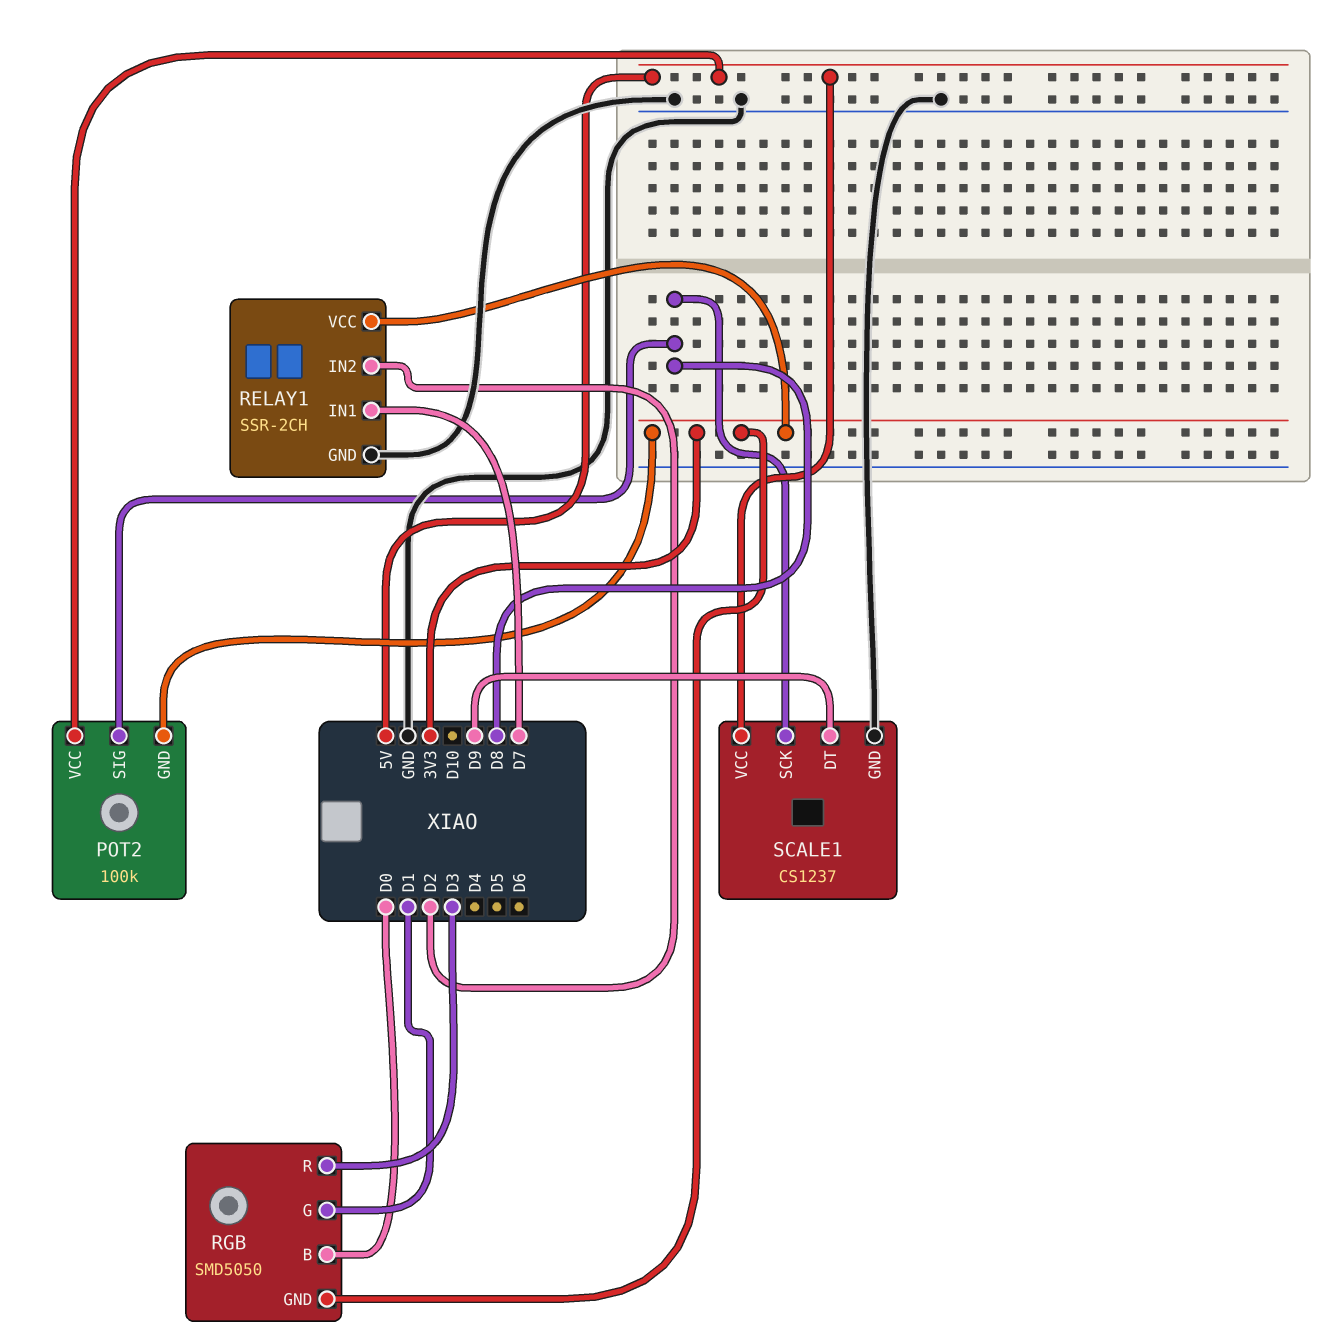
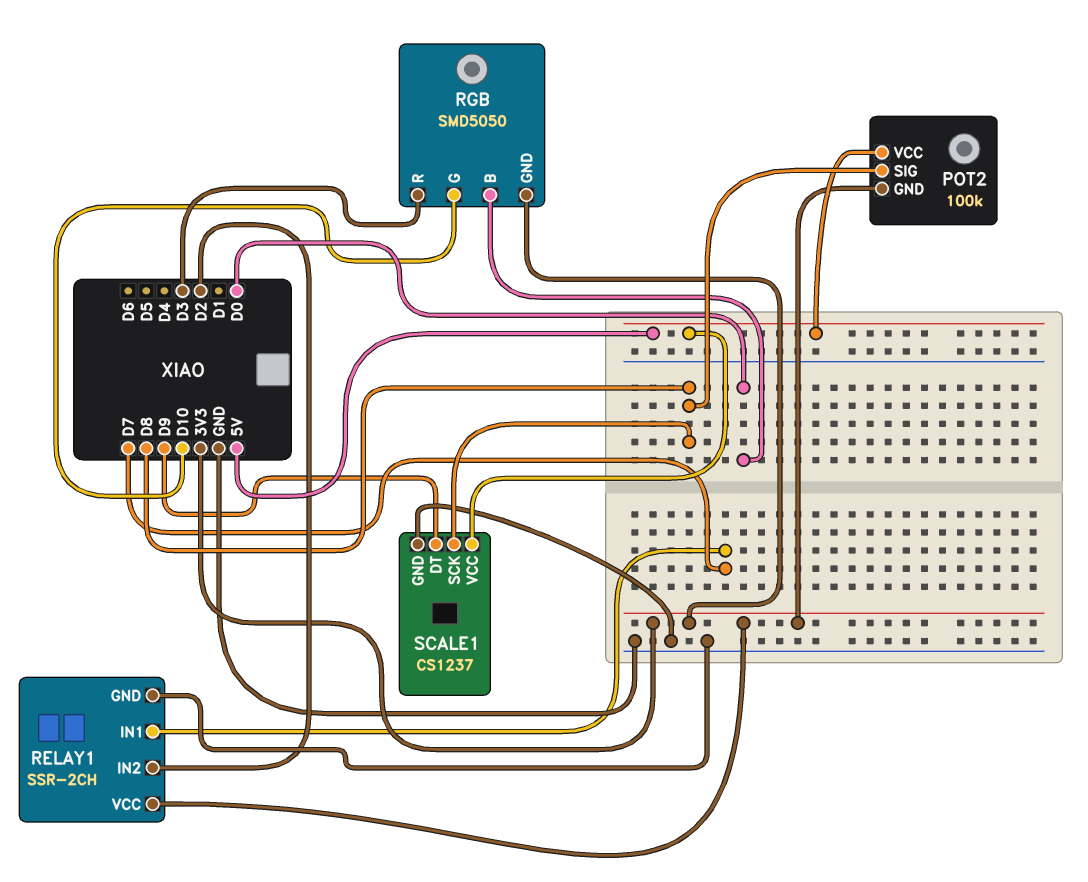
RGB pin G: D1 -> D10

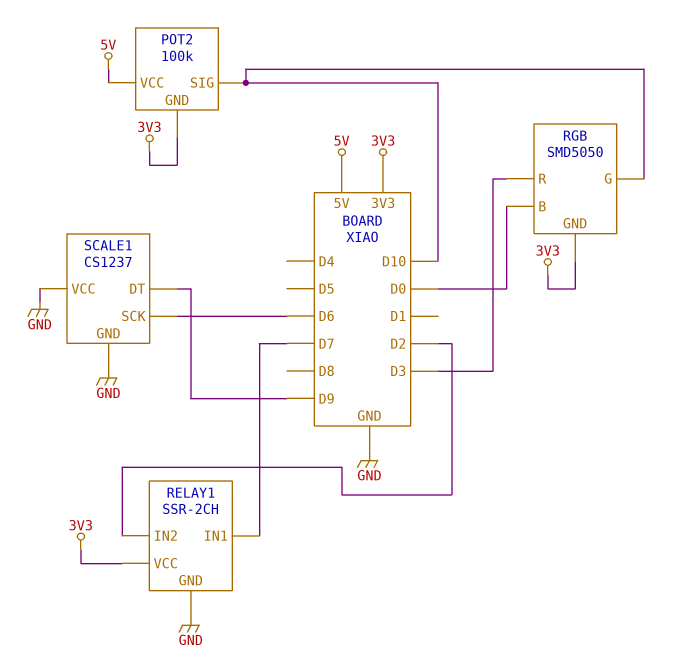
POT2 pin SIG: D8 -> D10
SCALE1 pin SCK: D8 -> D6
SCALE1 pin VCC: 5V -> GND

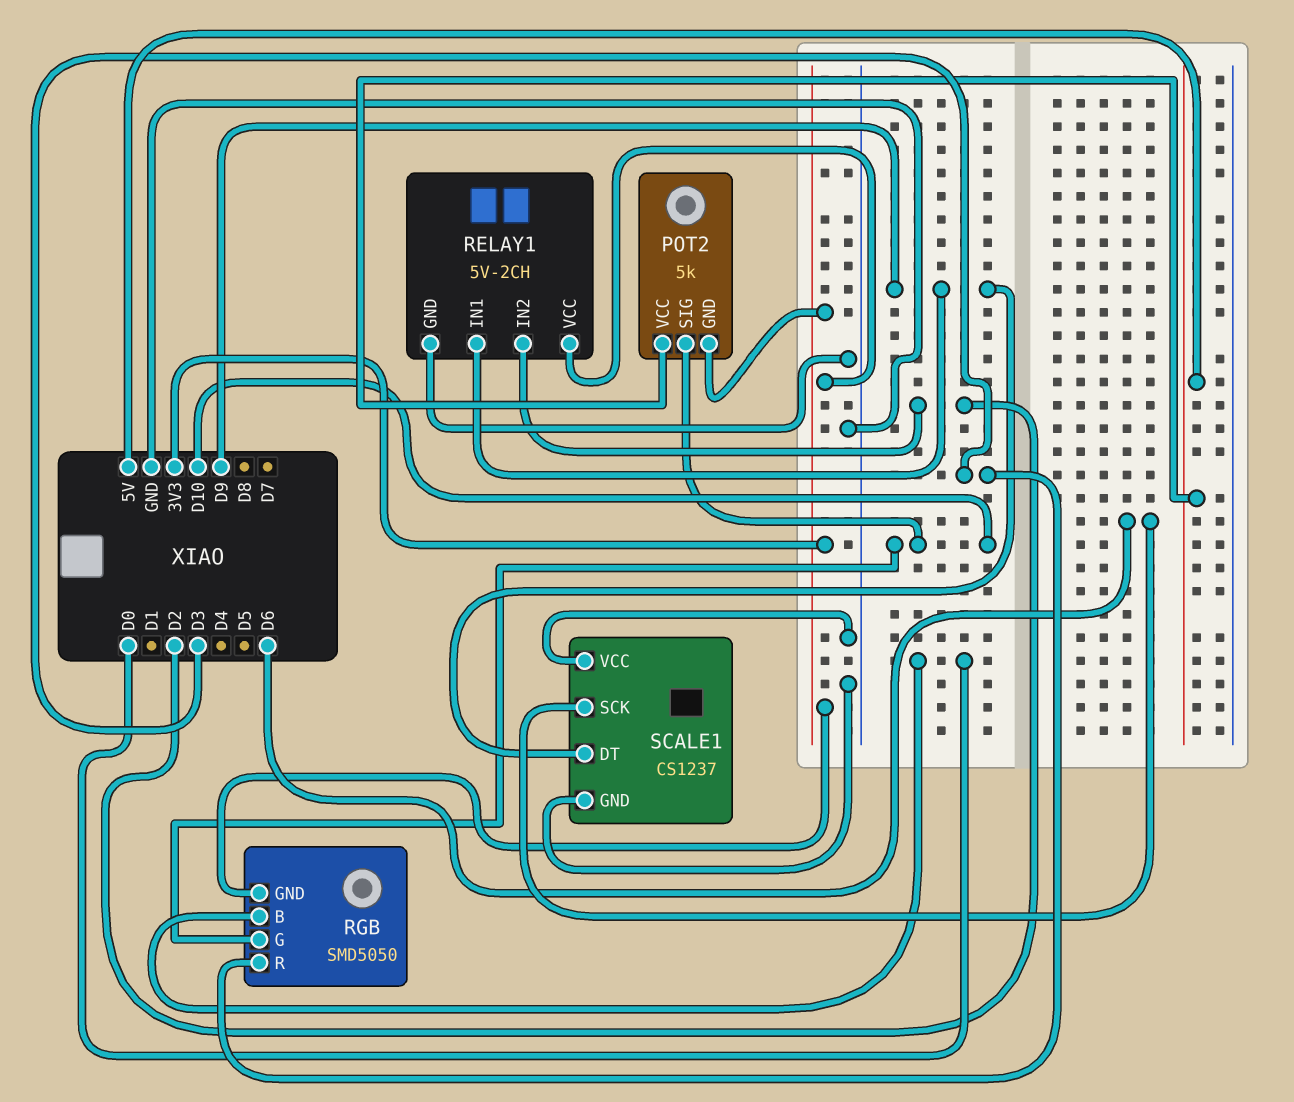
POT2: 100k -> 5k
RELAY1: SSR-2CH -> 5V-2CH
RELAY1 pin IN1: D7 -> D9

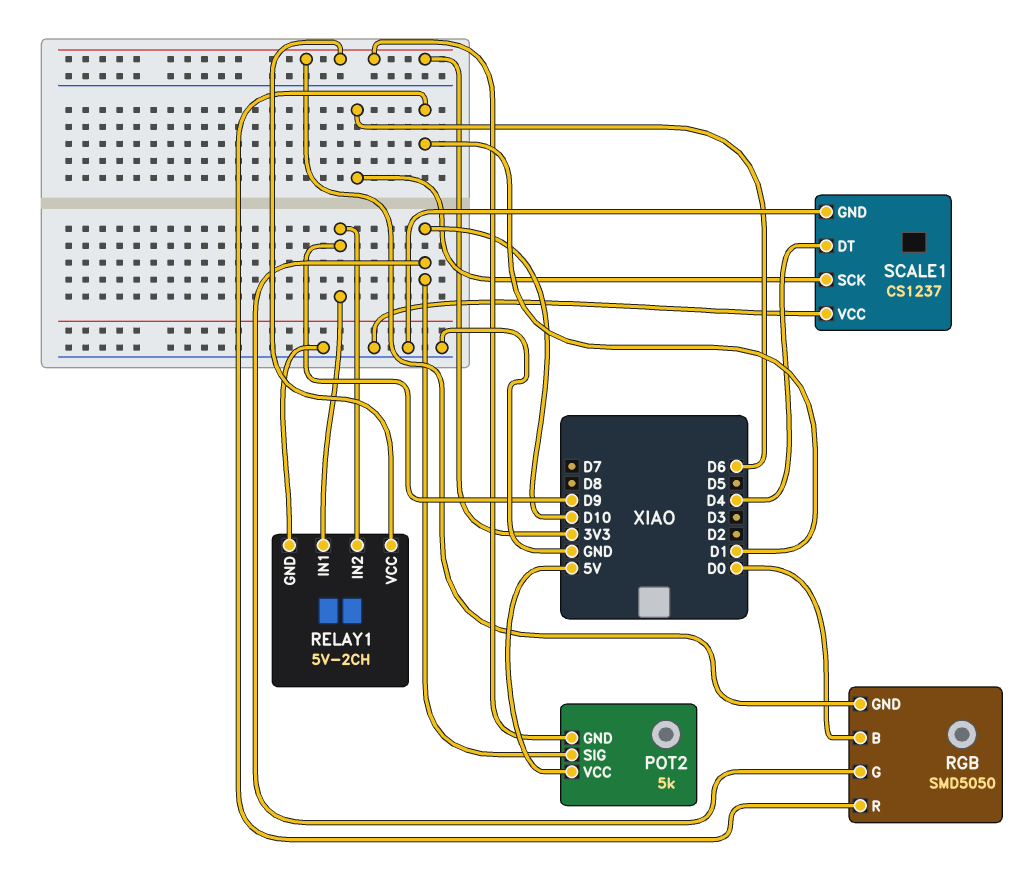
RELAY1 pin IN2: D2 -> D9
RGB pin R: D3 -> D1
SCALE1 pin DT: D9 -> D4

